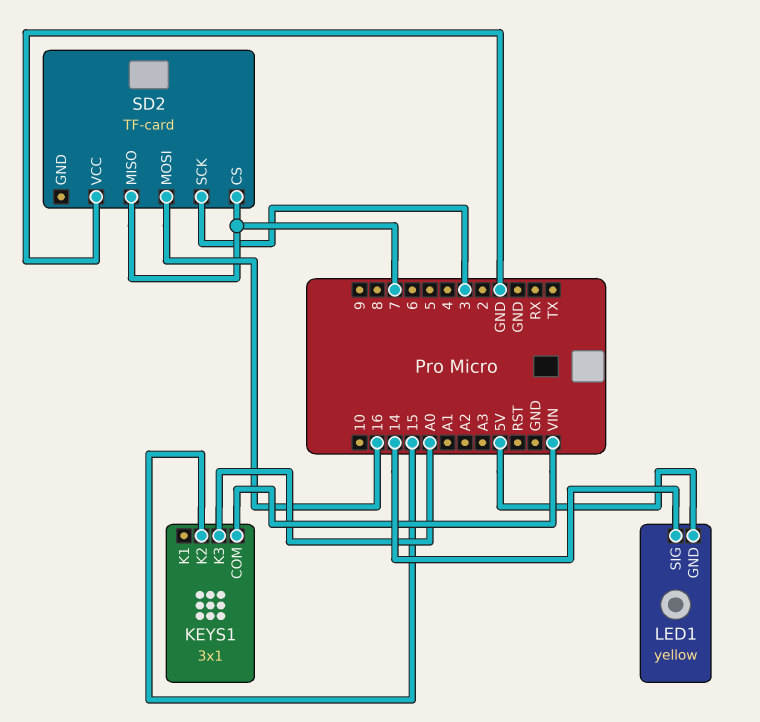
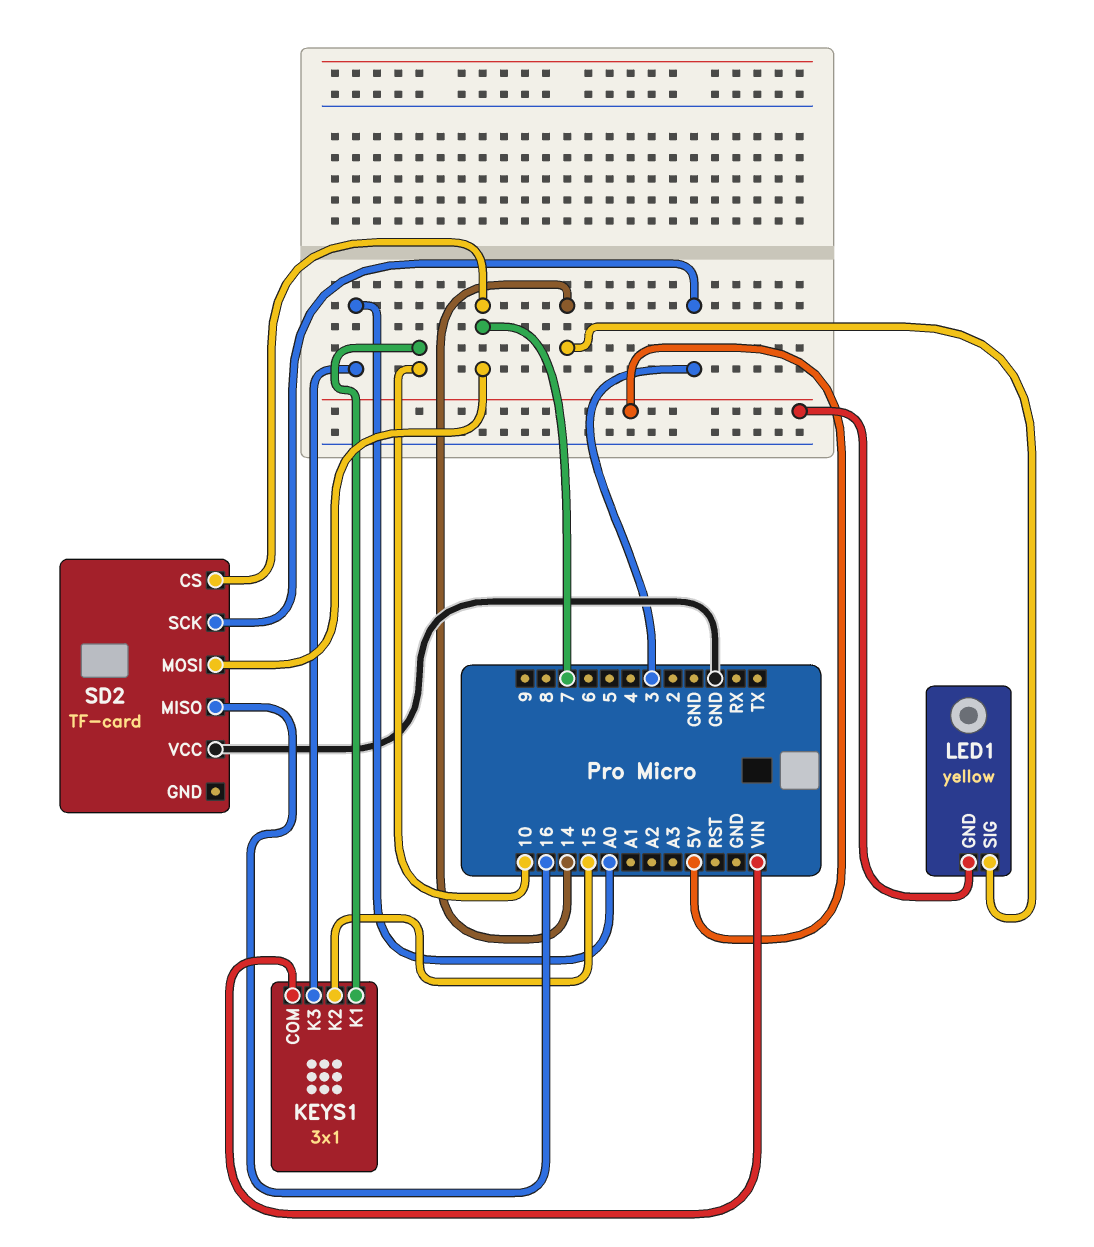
KEYS1 pin K1: none -> 10
SD2 pin MISO: 7 -> 16
SD2 pin MOSI: 16 -> 7

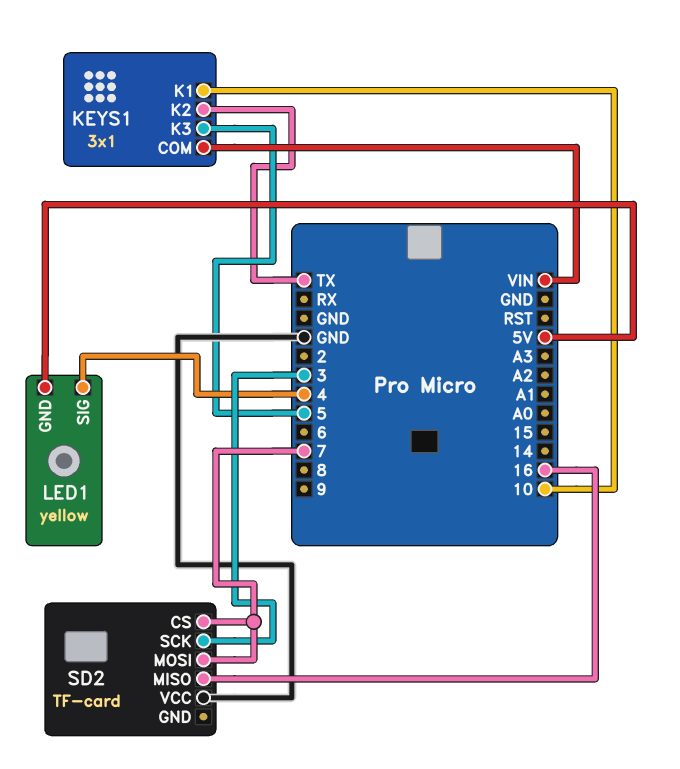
KEYS1 pin K2: 15 -> TX
KEYS1 pin K3: A0 -> 5
LED1 pin SIG: 14 -> 4

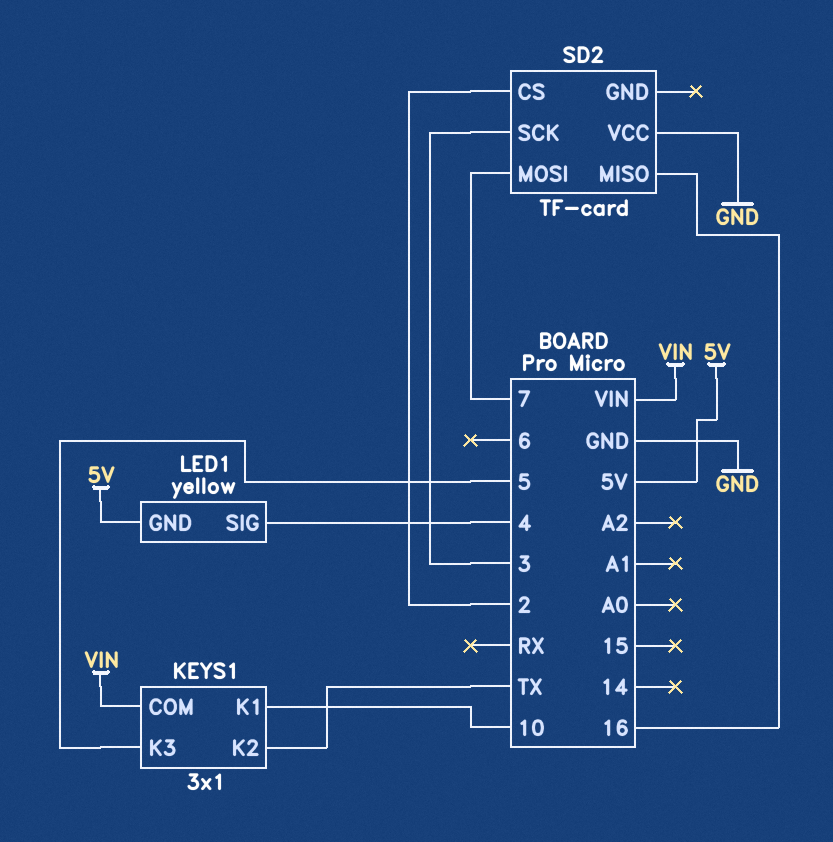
SD2 pin CS: 7 -> 2

